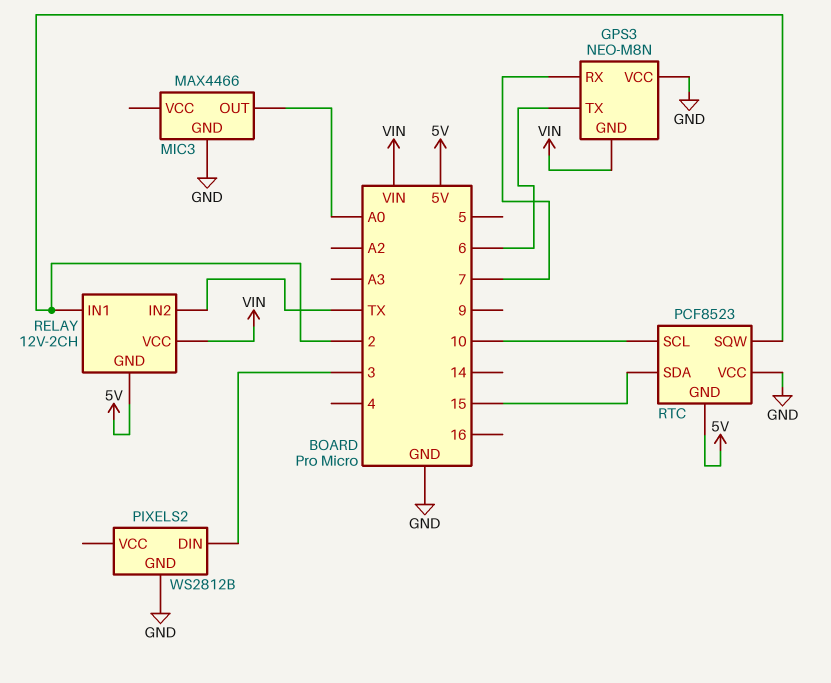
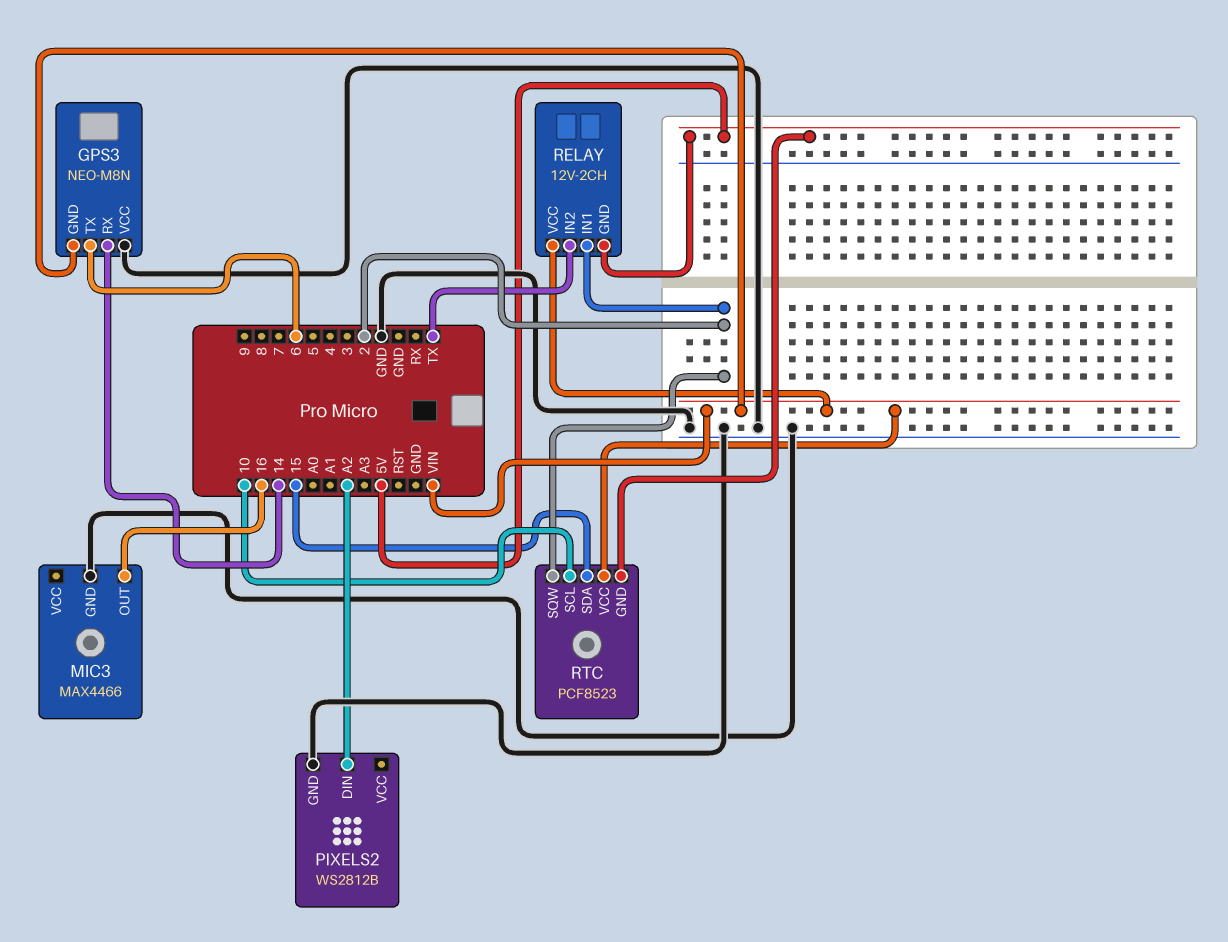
GPS3 pin RX: 7 -> 14
MIC3 pin OUT: A0 -> 16
PIXELS2 pin DIN: 3 -> A2
RTC pin VCC: GND -> VIN

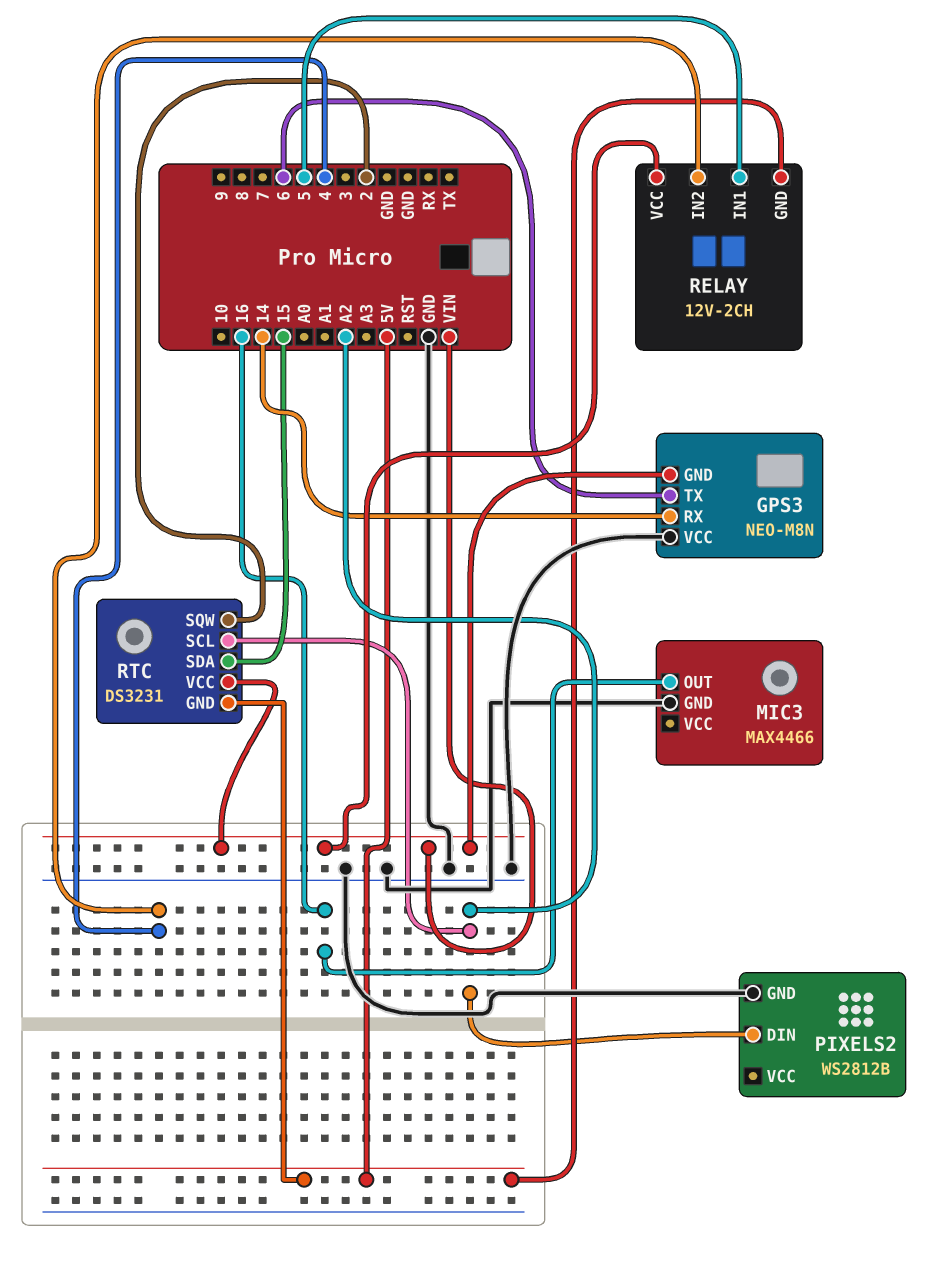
RELAY pin IN1: 2 -> 5
RELAY pin IN2: TX -> 4
RTC: PCF8523 -> DS3231
RTC pin SCL: 10 -> A2

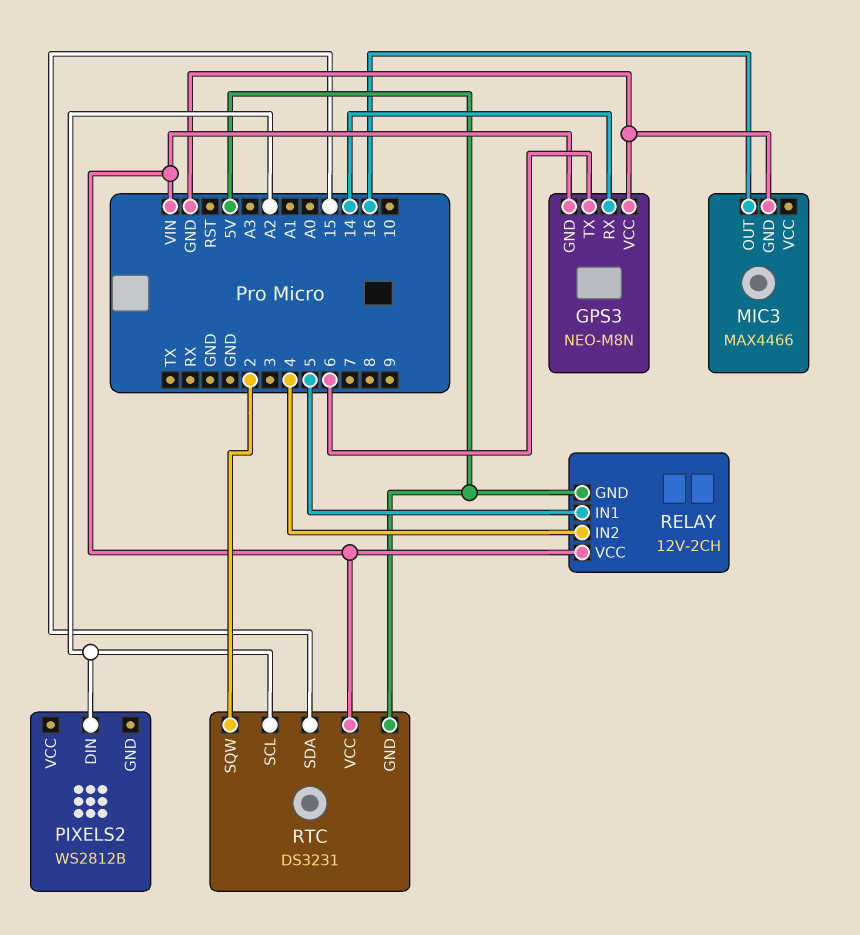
PIXELS2 pin GND: GND -> none

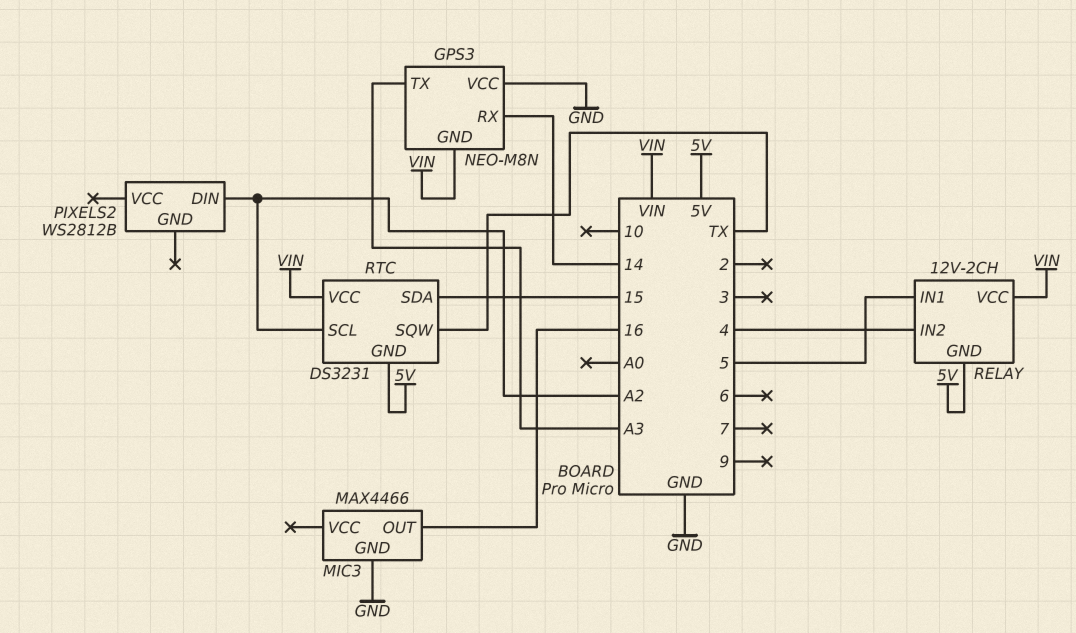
GPS3 pin TX: 6 -> A3
RTC pin SQW: 2 -> TX

